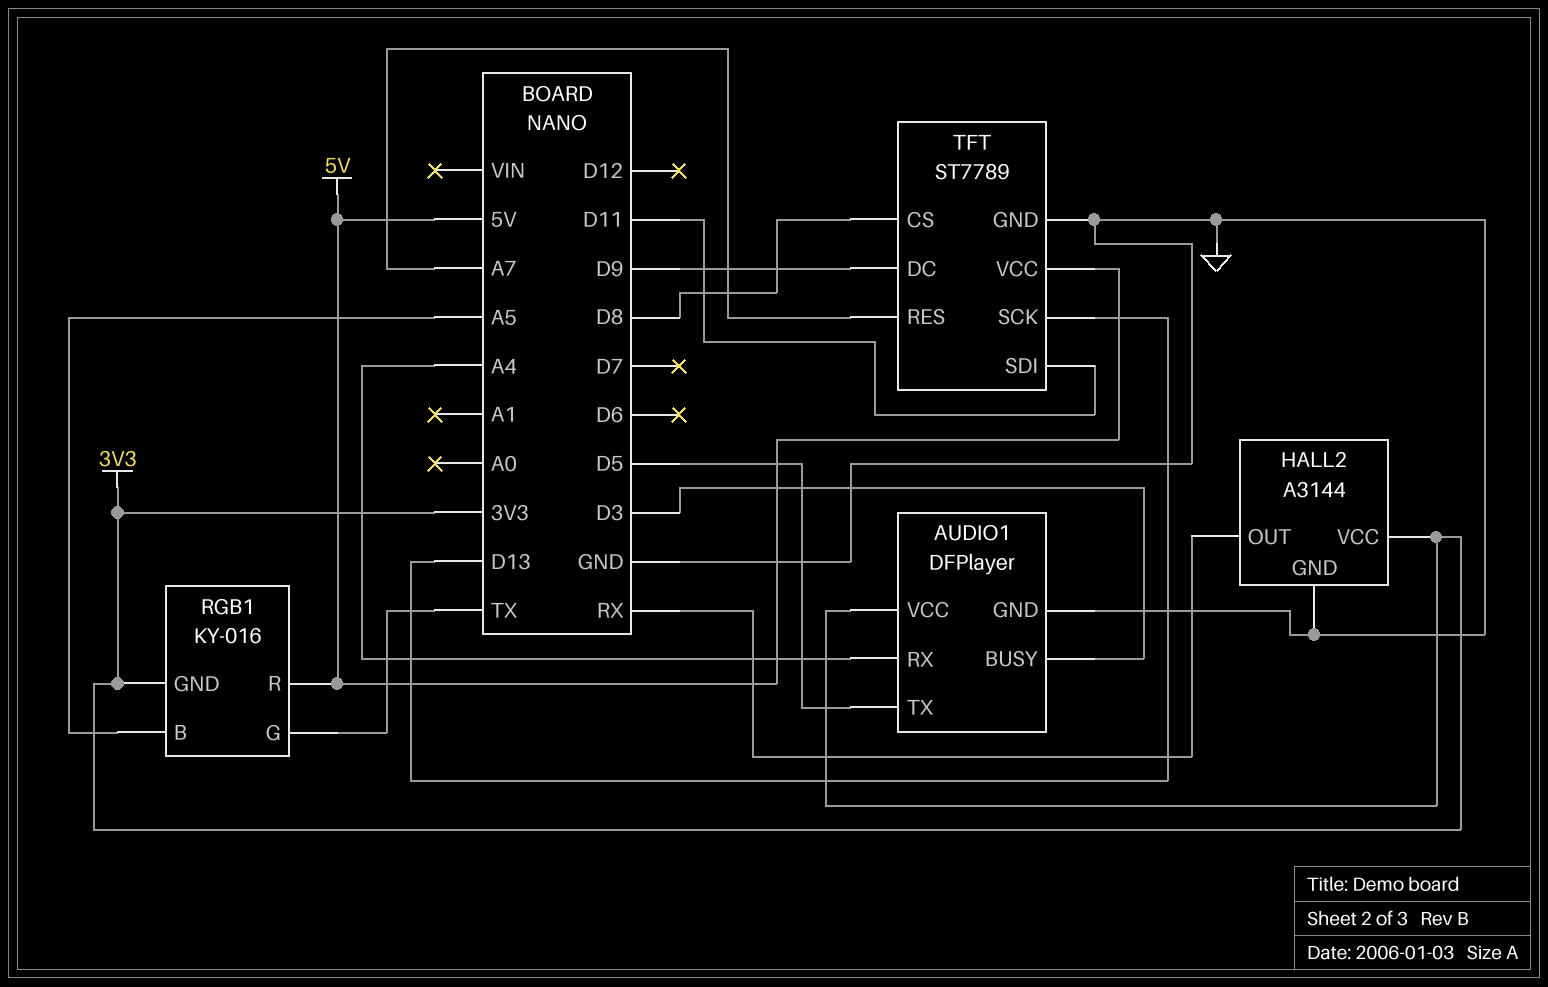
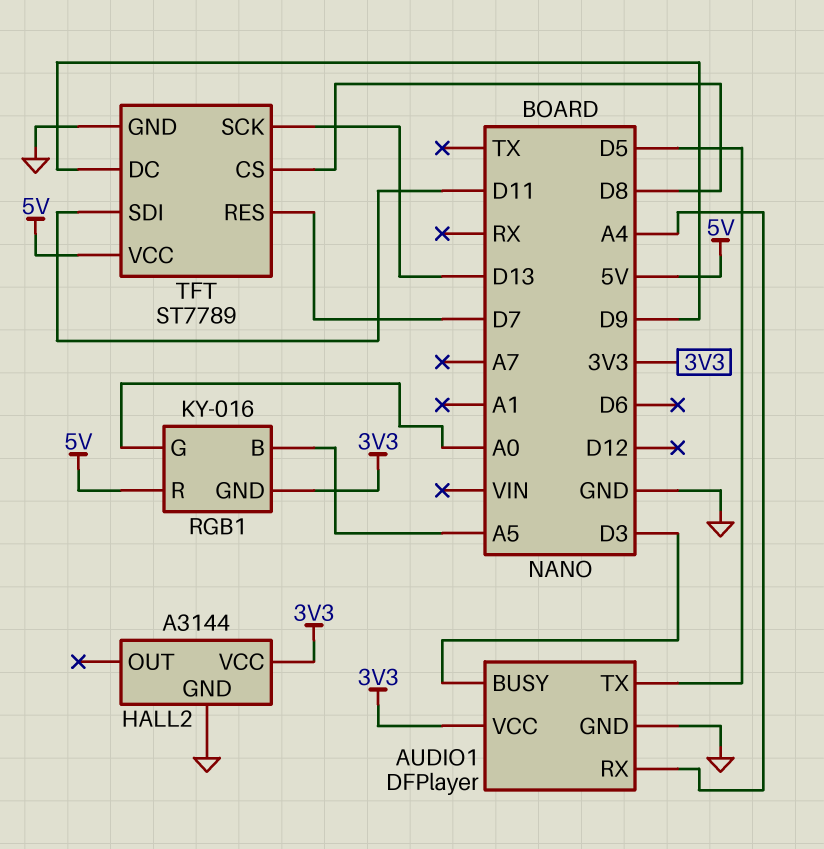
HALL2 pin OUT: RX -> none
RGB1 pin G: TX -> A0
TFT pin RES: A7 -> D7

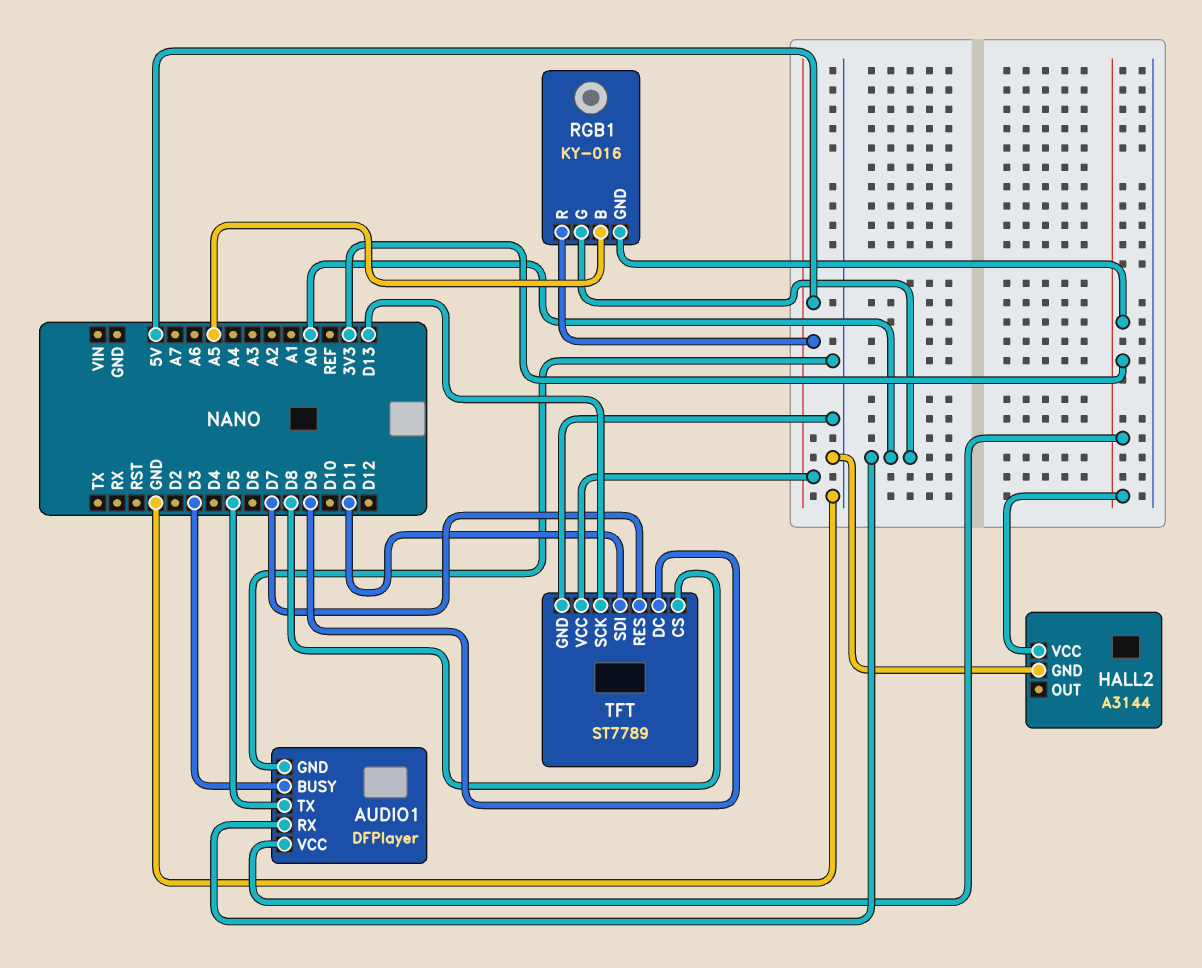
AUDIO1 pin RX: A4 -> A0

